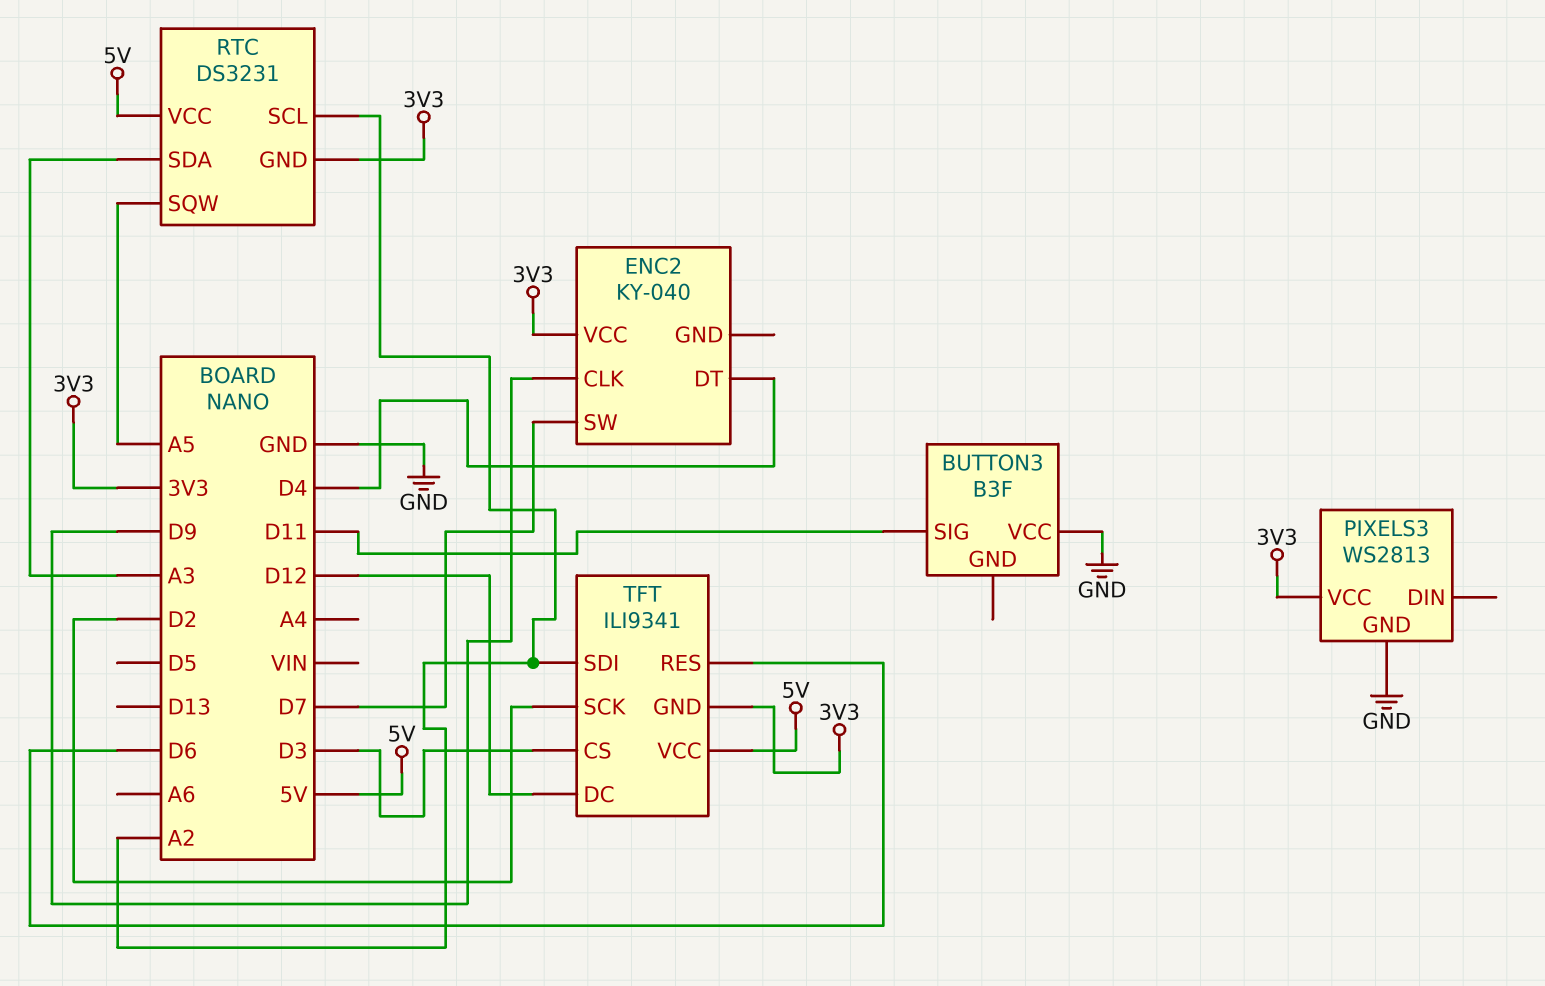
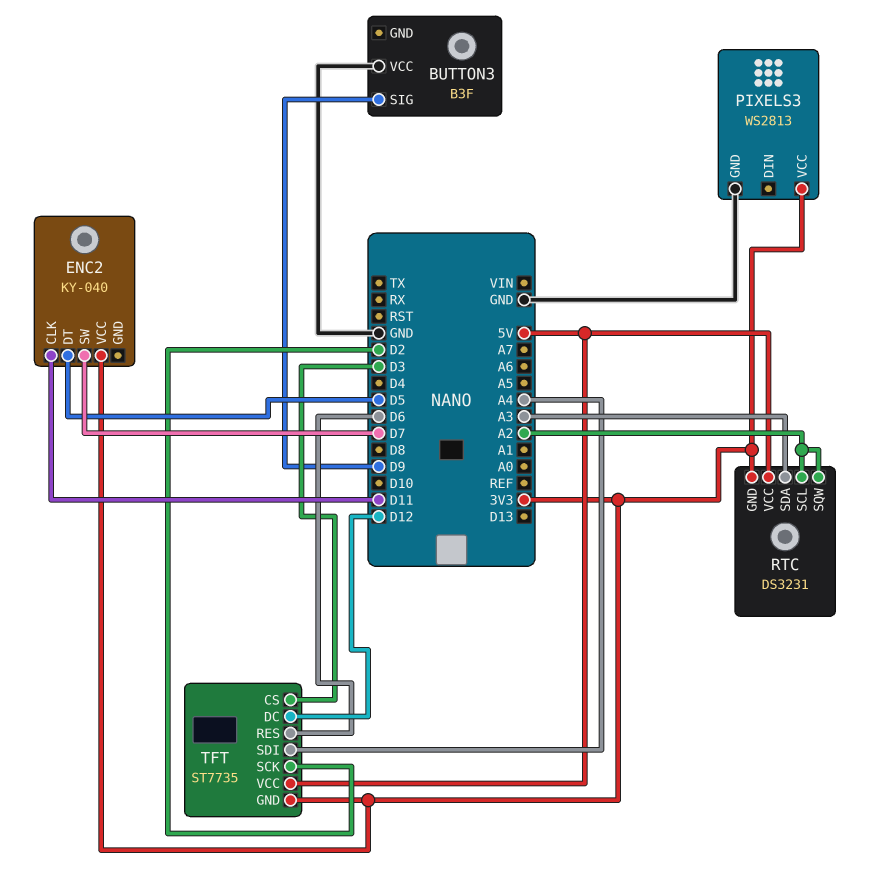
BUTTON3 pin SIG: D11 -> D9
ENC2 pin CLK: D9 -> D11
ENC2 pin DT: D4 -> D5
RTC pin SQW: A5 -> A2
TFT: ILI9341 -> ST7735
TFT pin SDI: A2 -> A4

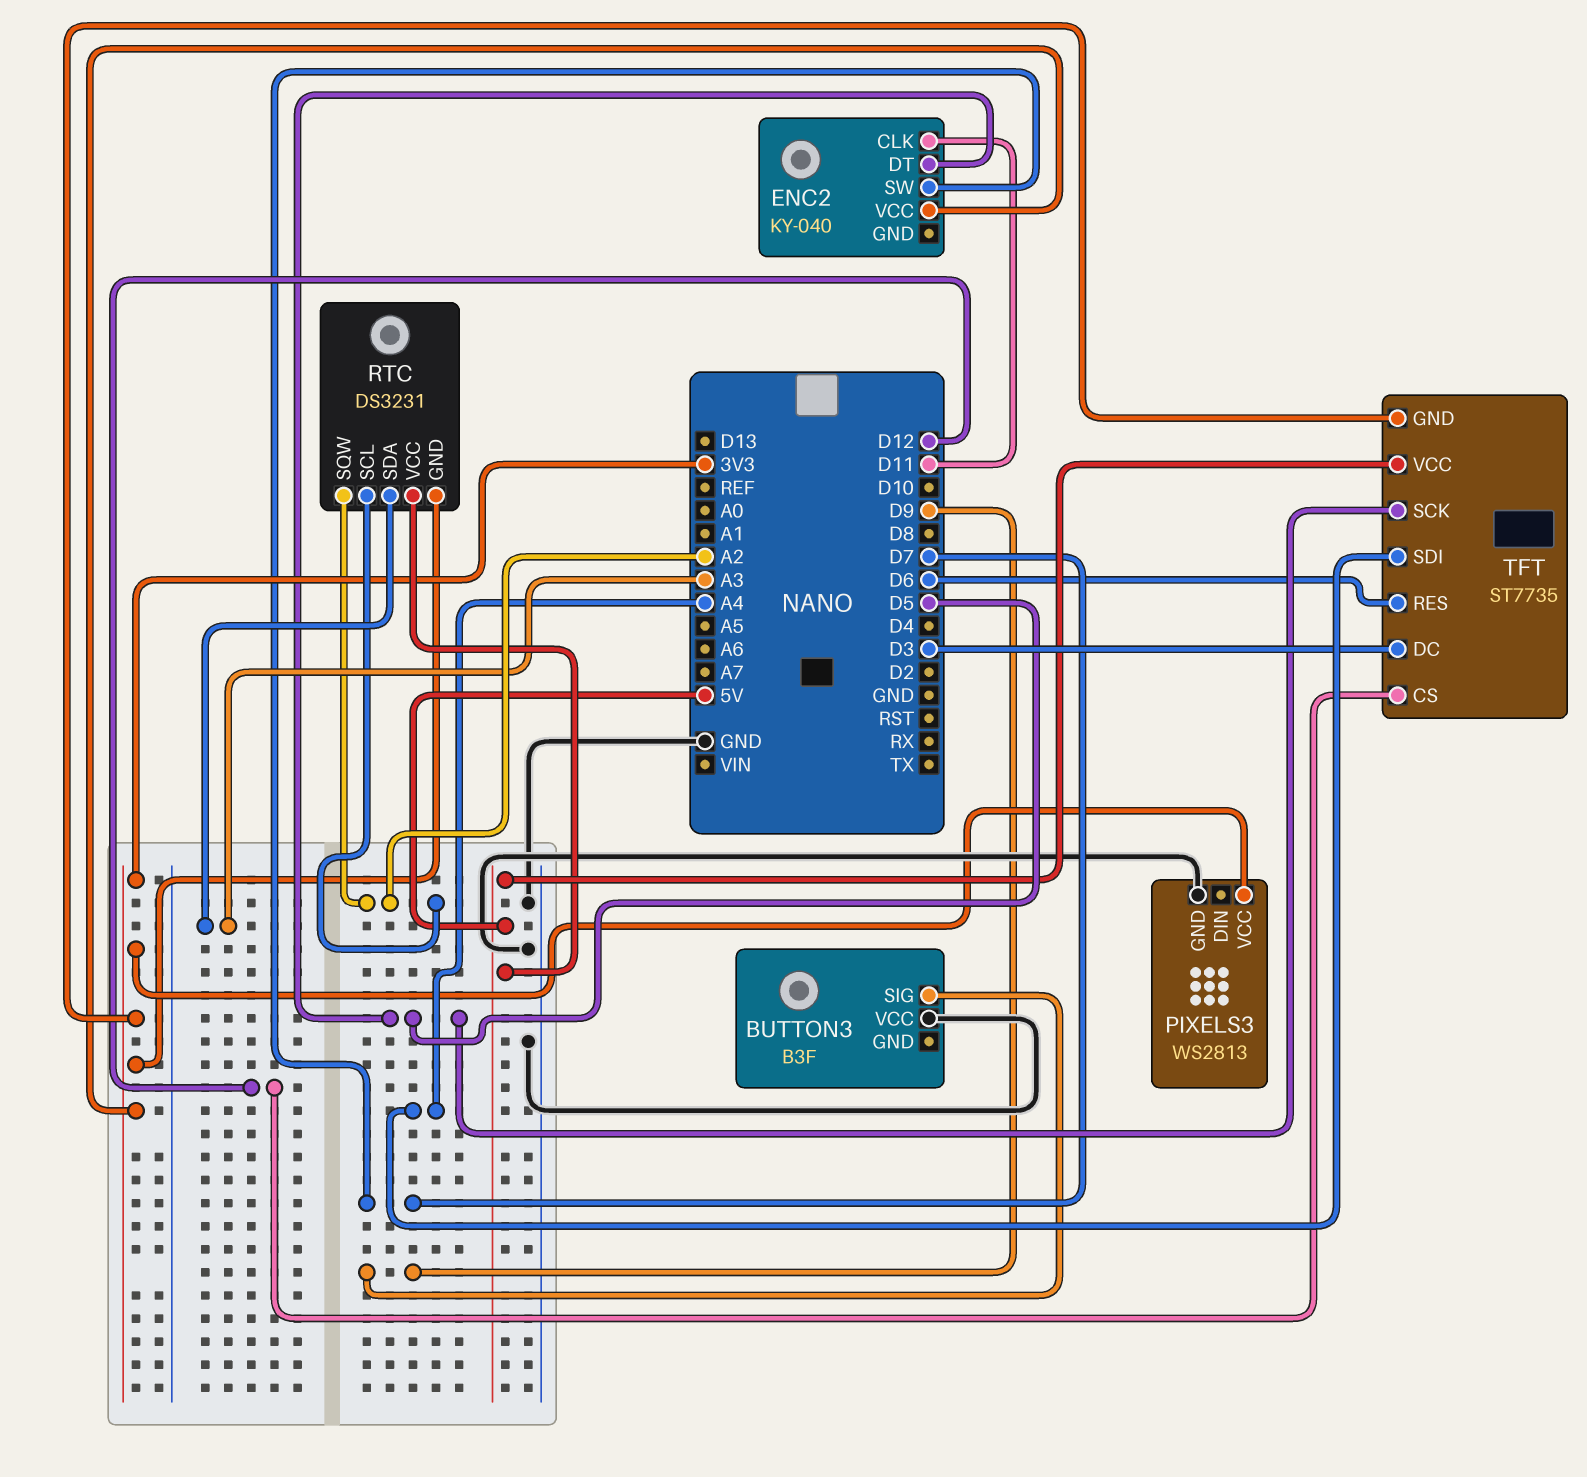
TFT pin CS: D3 -> D12
TFT pin DC: D12 -> D3
TFT pin SCK: D2 -> D5

